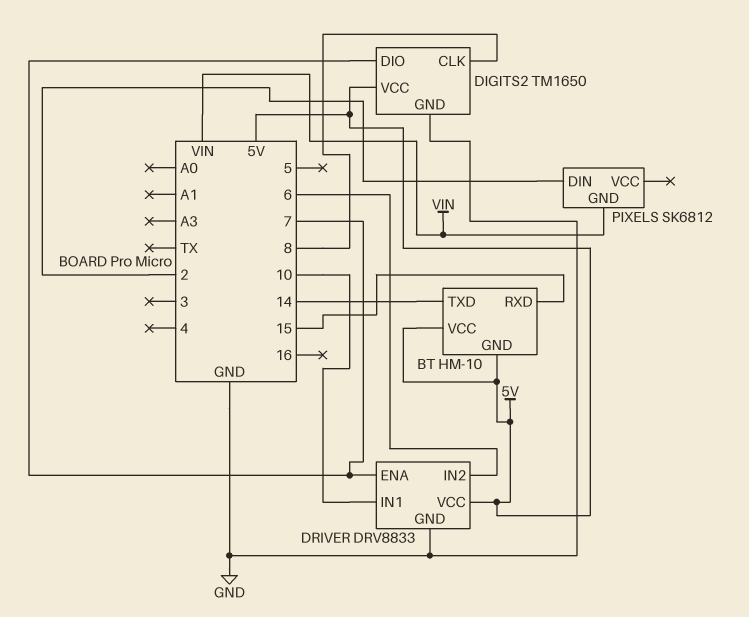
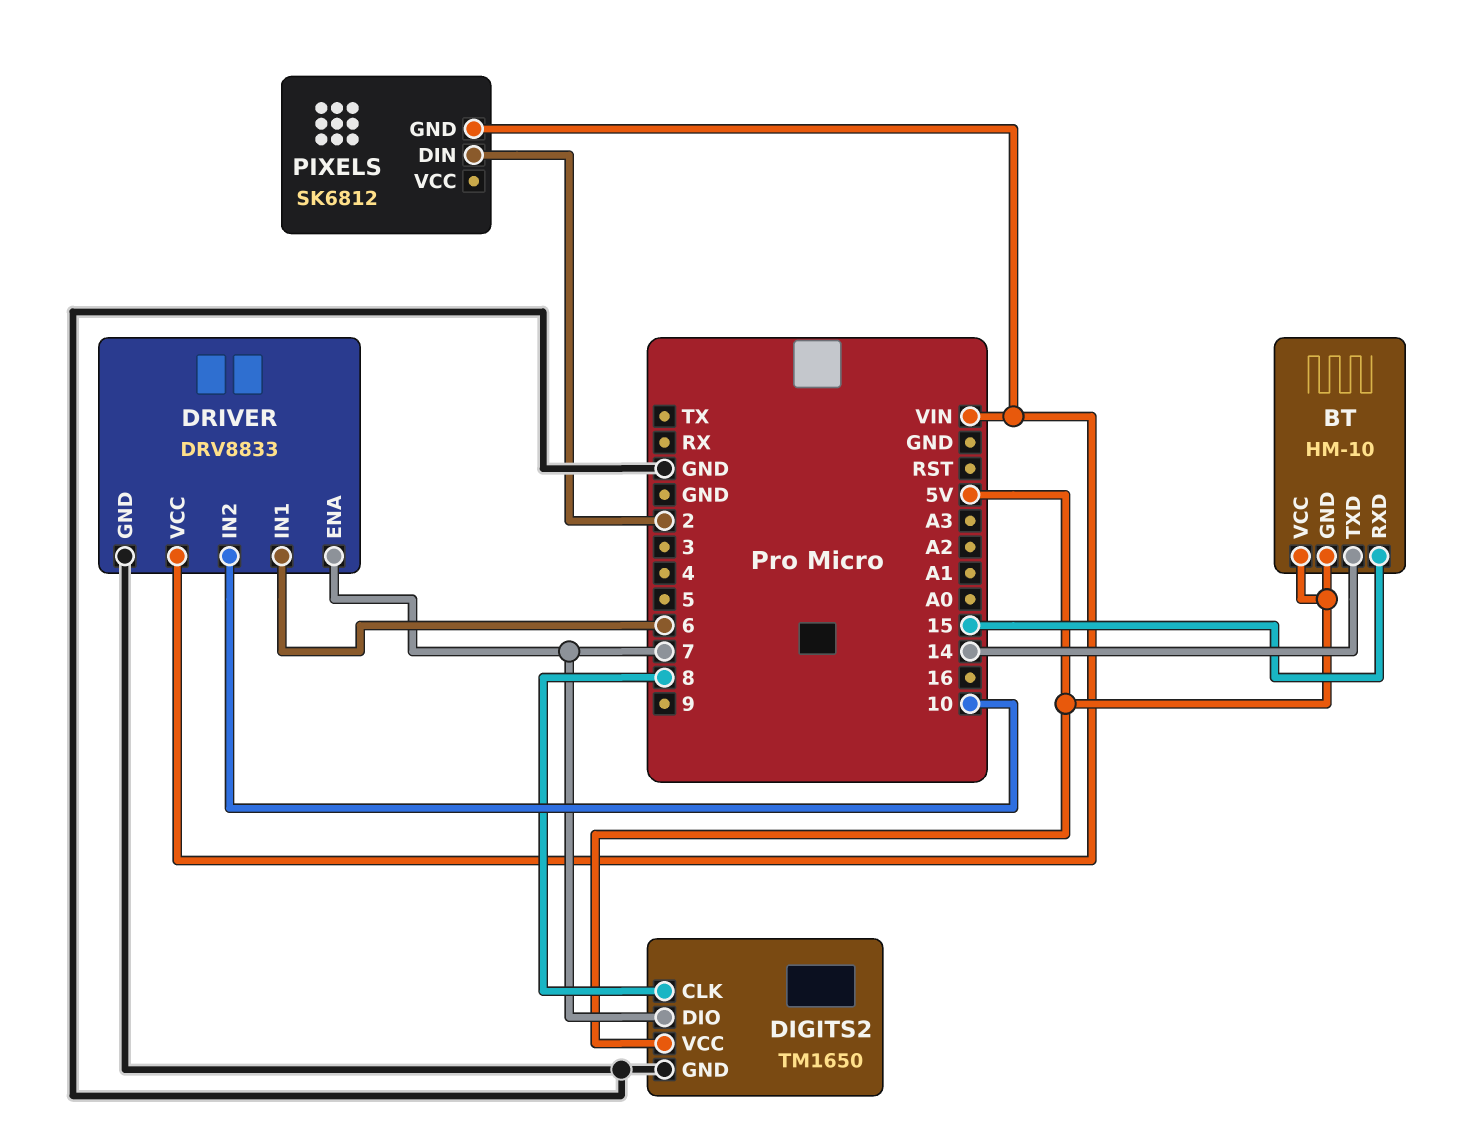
DRIVER pin IN1: 10 -> 6
DRIVER pin IN2: 6 -> 10
DRIVER pin VCC: 5V -> VIN

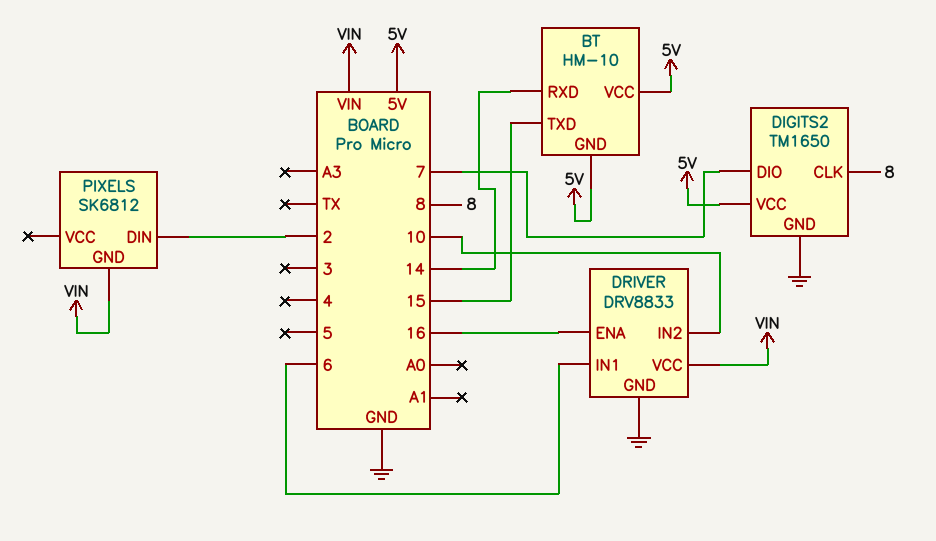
BT pin RXD: 15 -> 14
BT pin TXD: 14 -> 15
DRIVER pin ENA: 7 -> 16

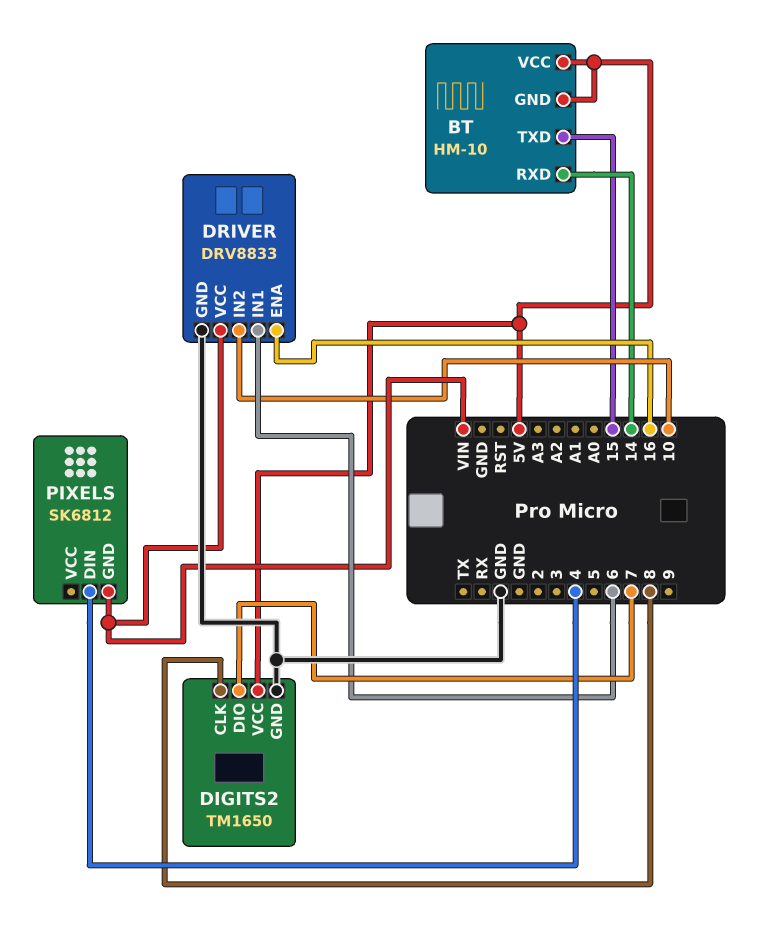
PIXELS pin DIN: 2 -> 4

